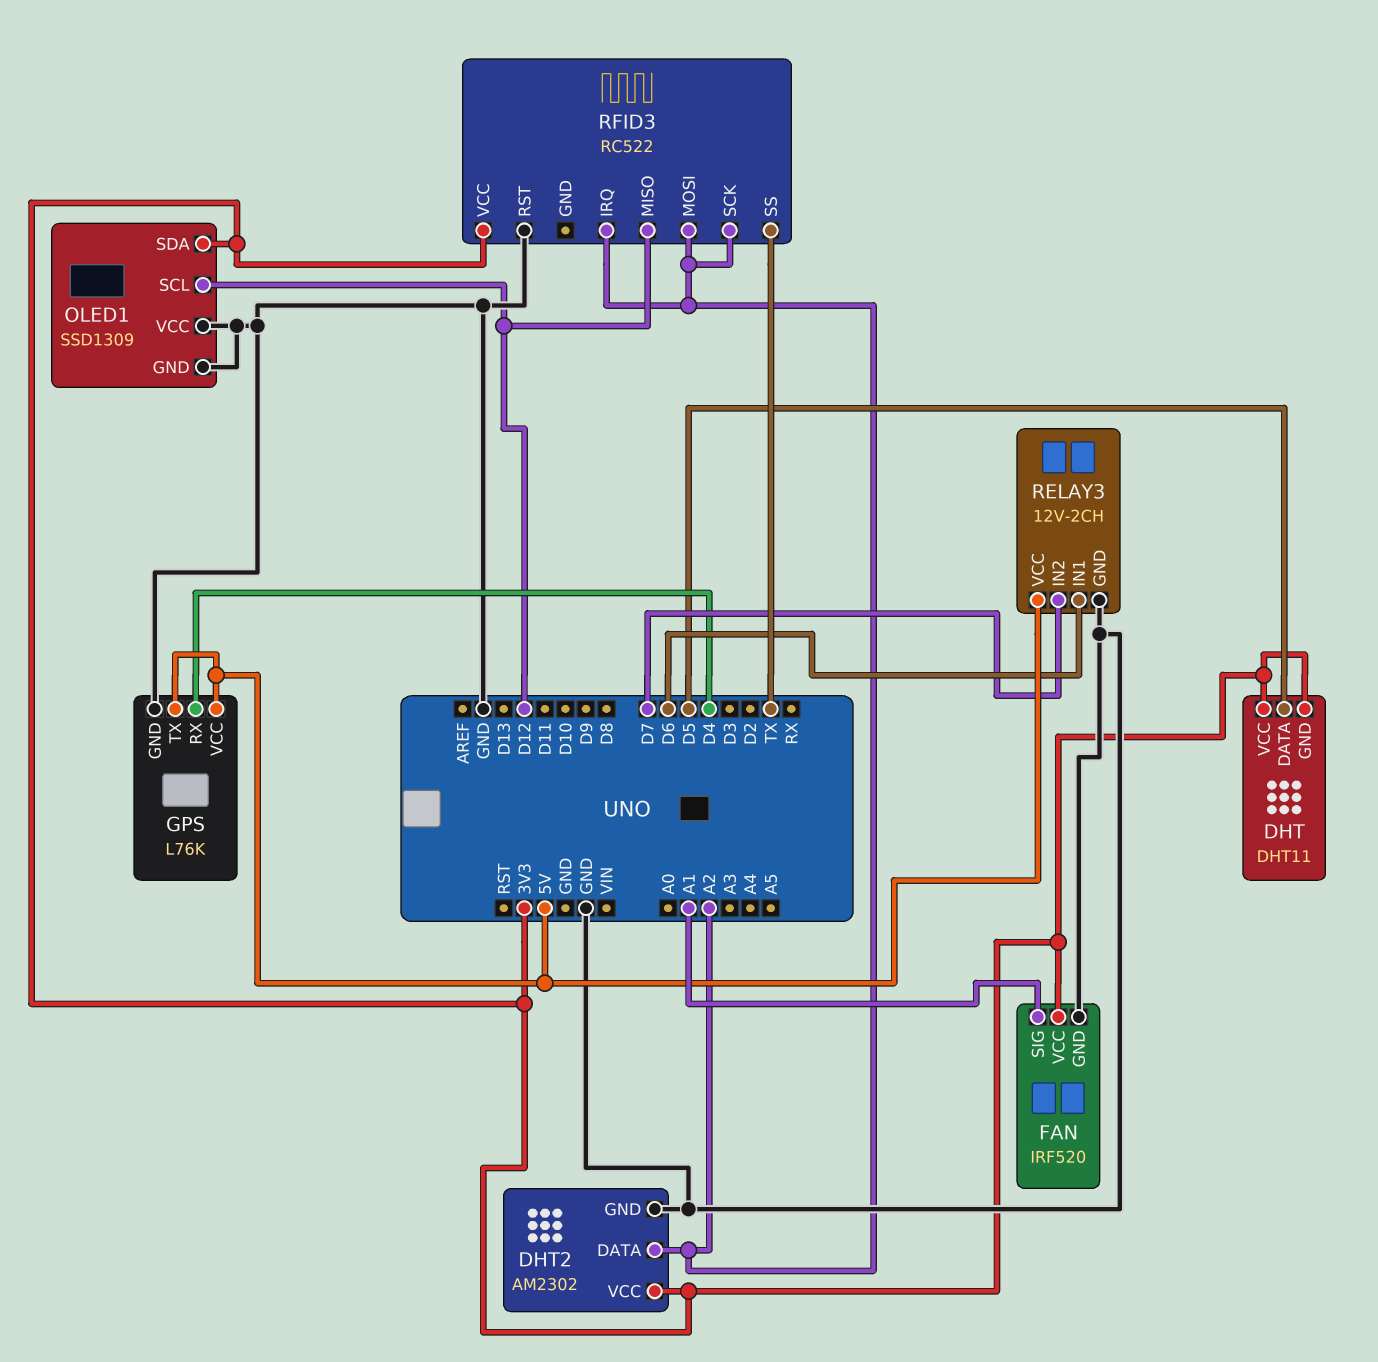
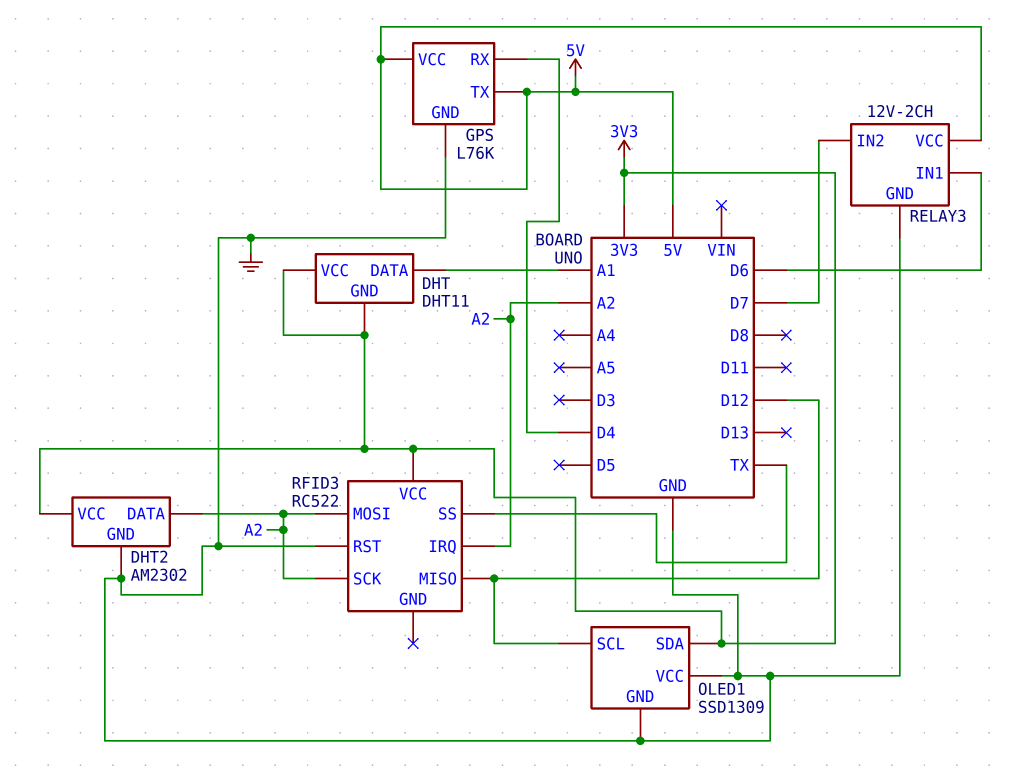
DHT pin DATA: D5 -> A1
FAN: IRF520 -> none
FAN pin GND: GND -> none
FAN pin SIG: A1 -> none
FAN pin VCC: 3V3 -> none

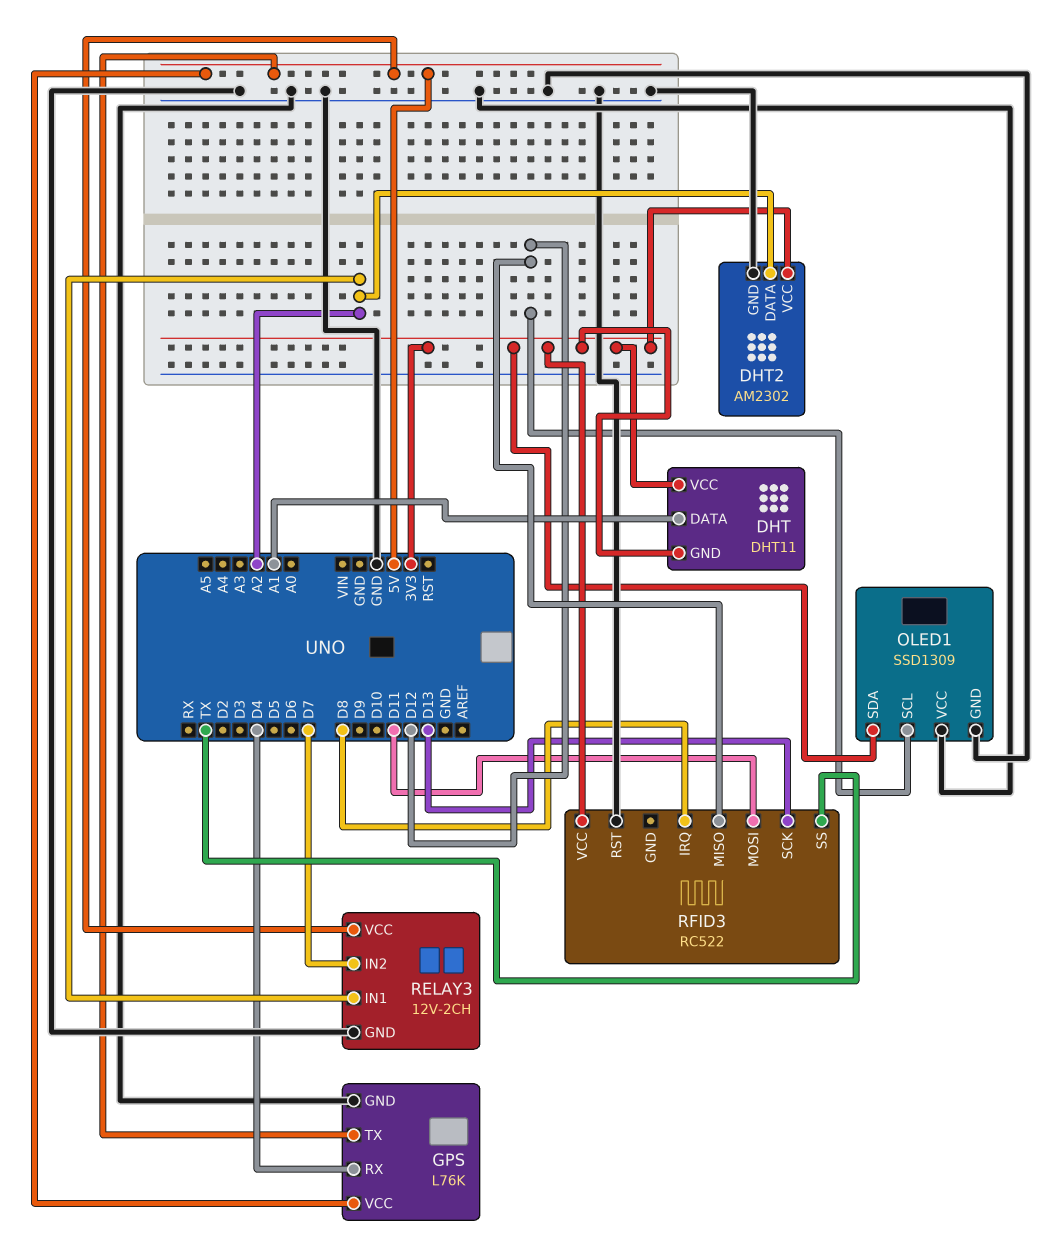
RELAY3 pin IN1: D6 -> A2
RFID3 pin IRQ: A2 -> D8
RFID3 pin MOSI: A2 -> D11
RFID3 pin SCK: A2 -> D13

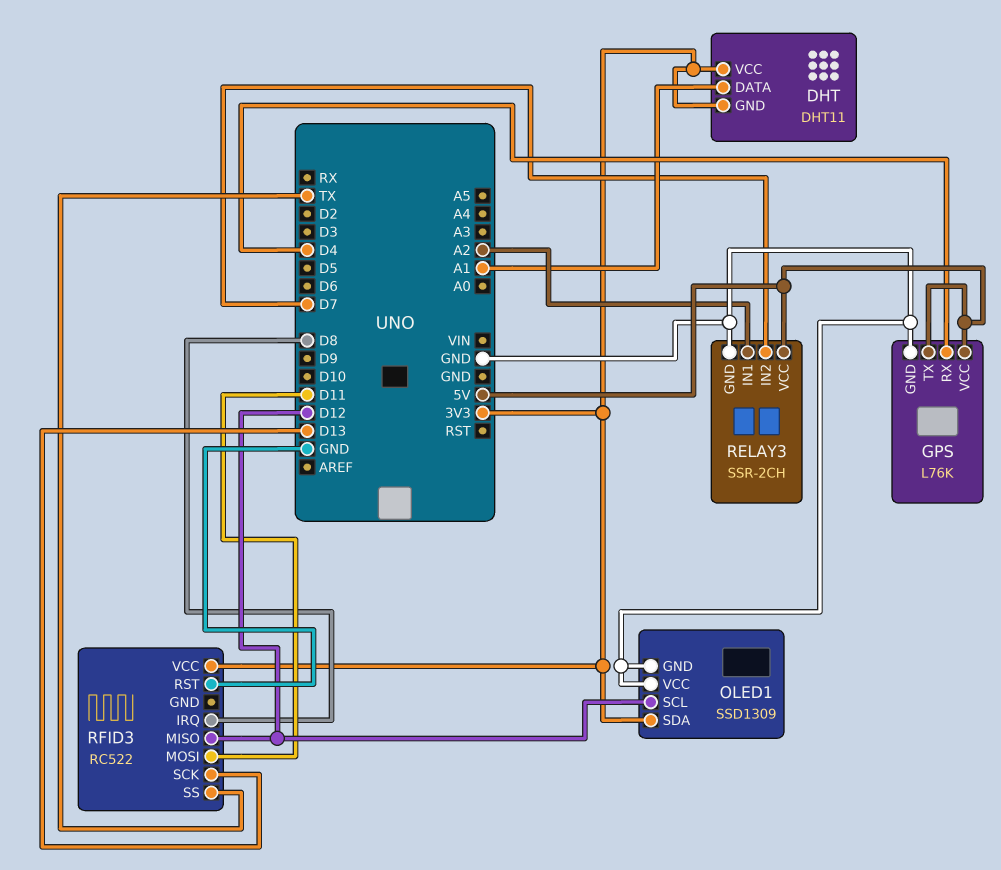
DHT2: AM2302 -> none
DHT2 pin DATA: A2 -> none
DHT2 pin GND: GND -> none
DHT2 pin VCC: 3V3 -> none
RELAY3: 12V-2CH -> SSR-2CH

